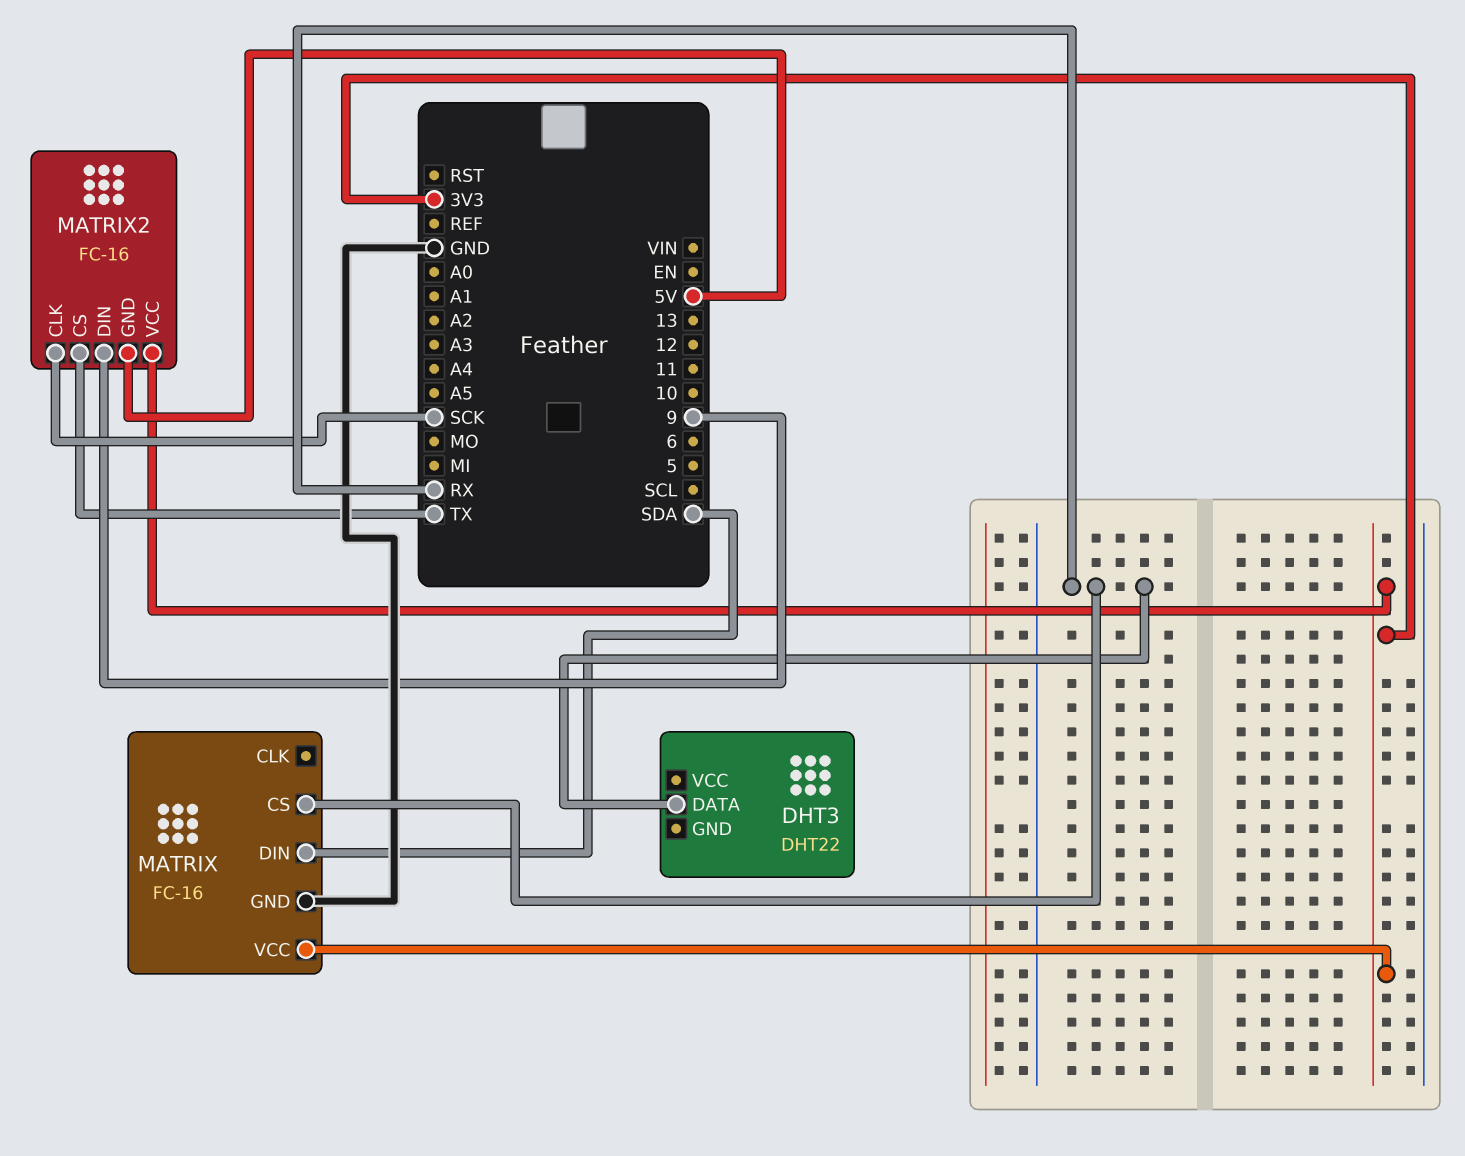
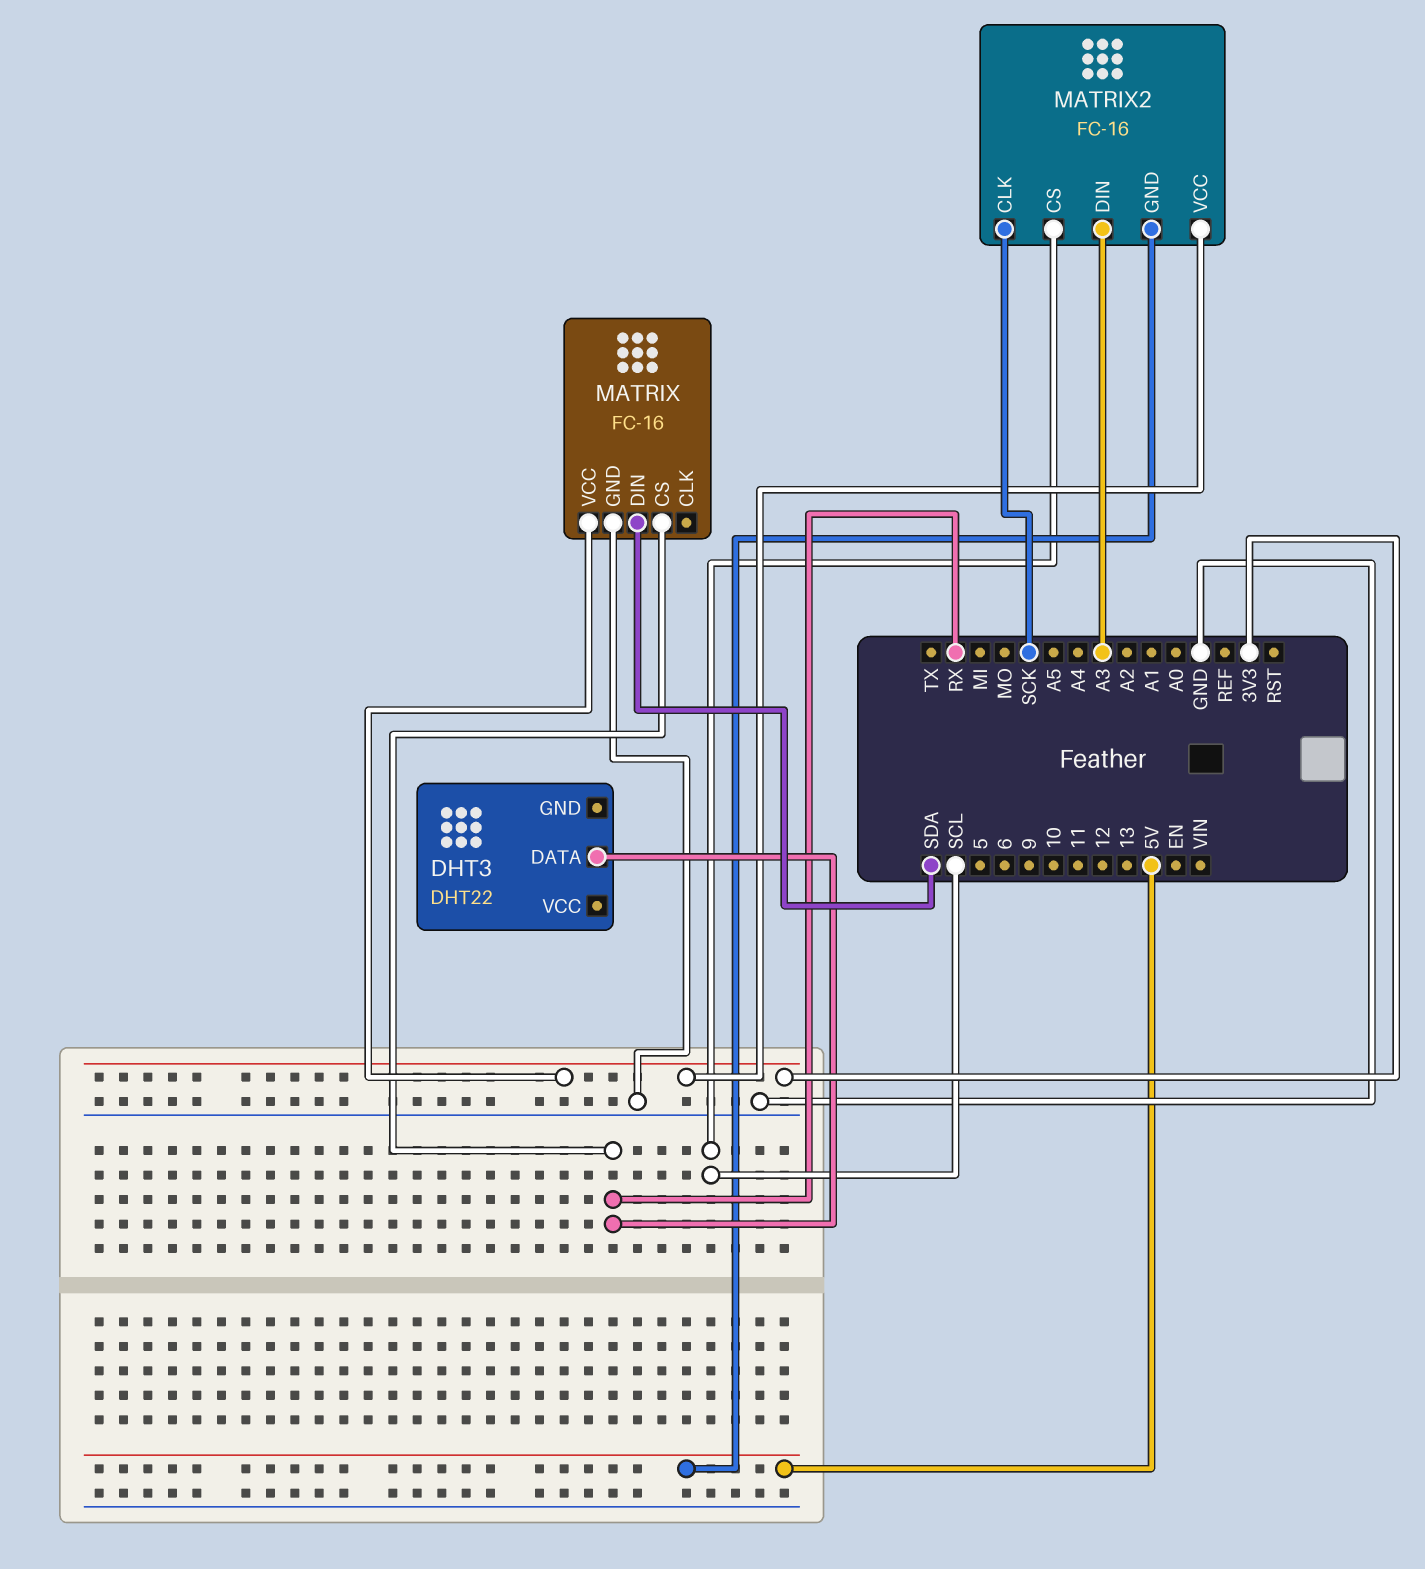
MATRIX2 pin CS: TX -> SCL
MATRIX2 pin DIN: 9 -> A3

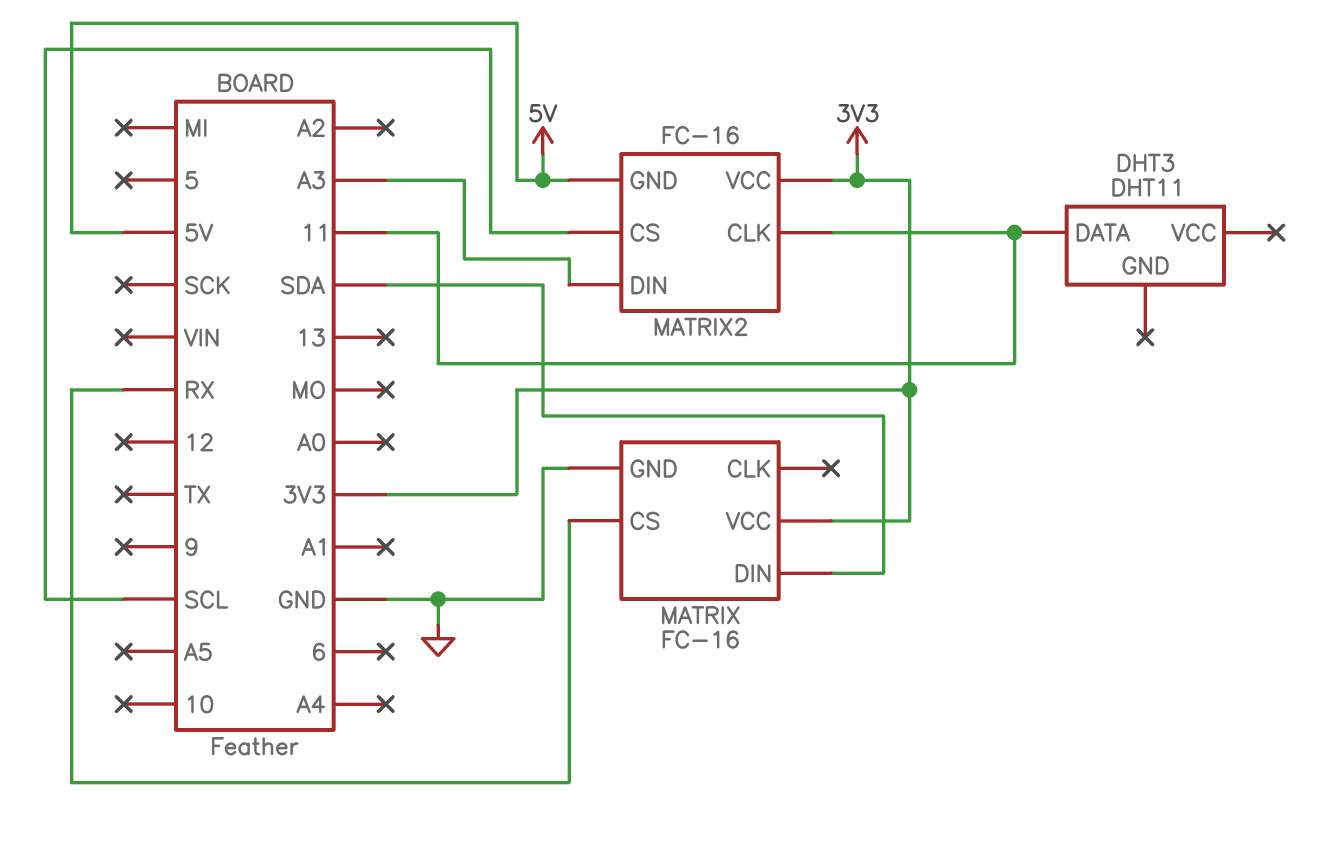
DHT3: DHT22 -> DHT11
DHT3 pin DATA: RX -> 11
MATRIX2 pin CLK: SCK -> 11

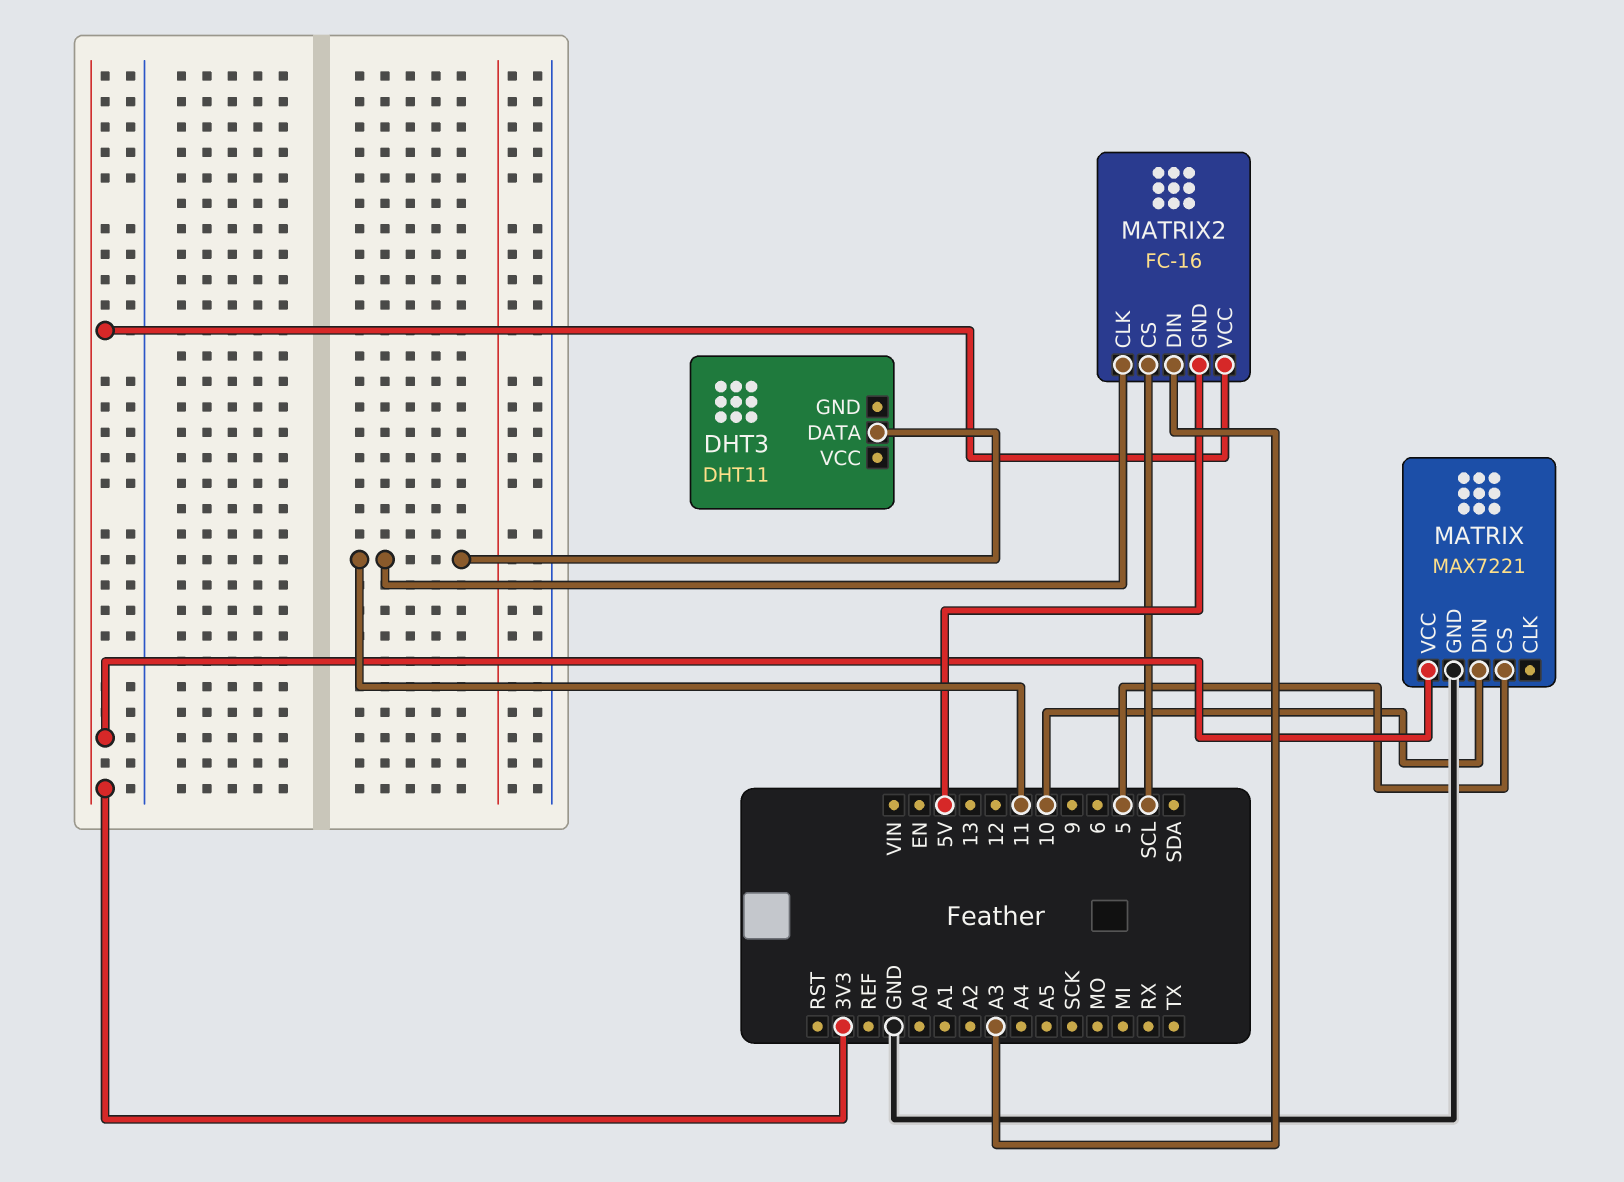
MATRIX: FC-16 -> MAX7221
MATRIX pin CS: RX -> 5
MATRIX pin DIN: SDA -> 10

